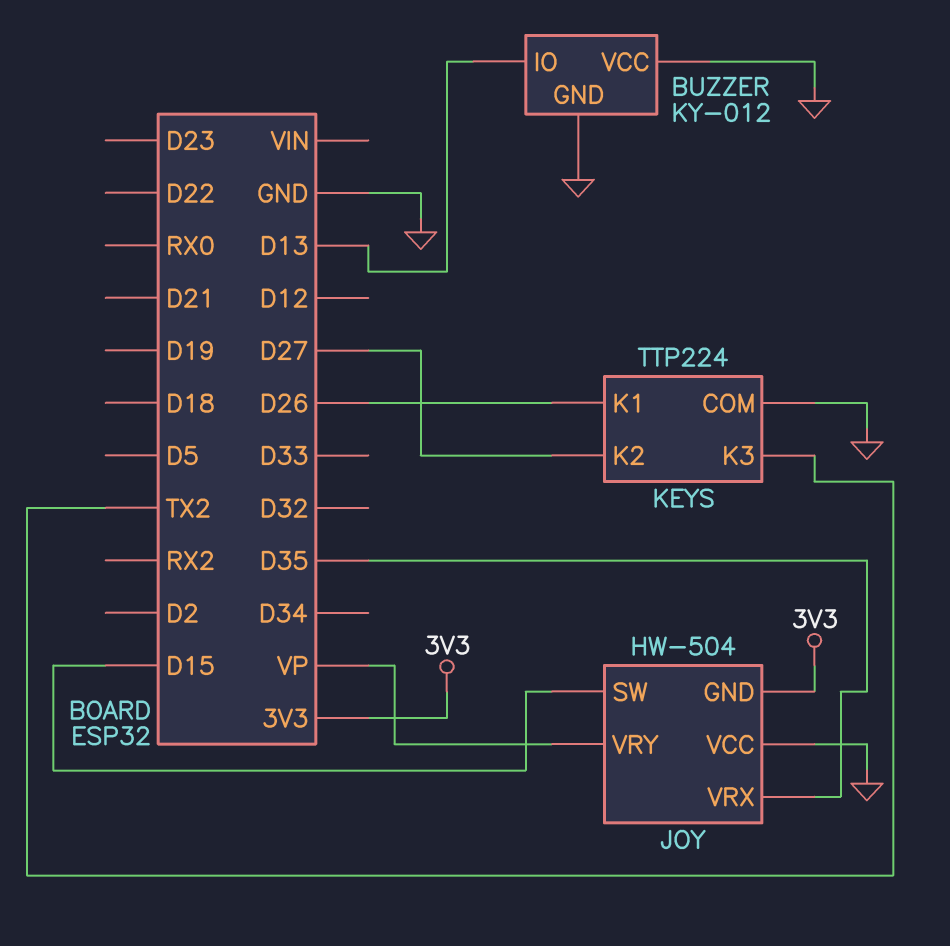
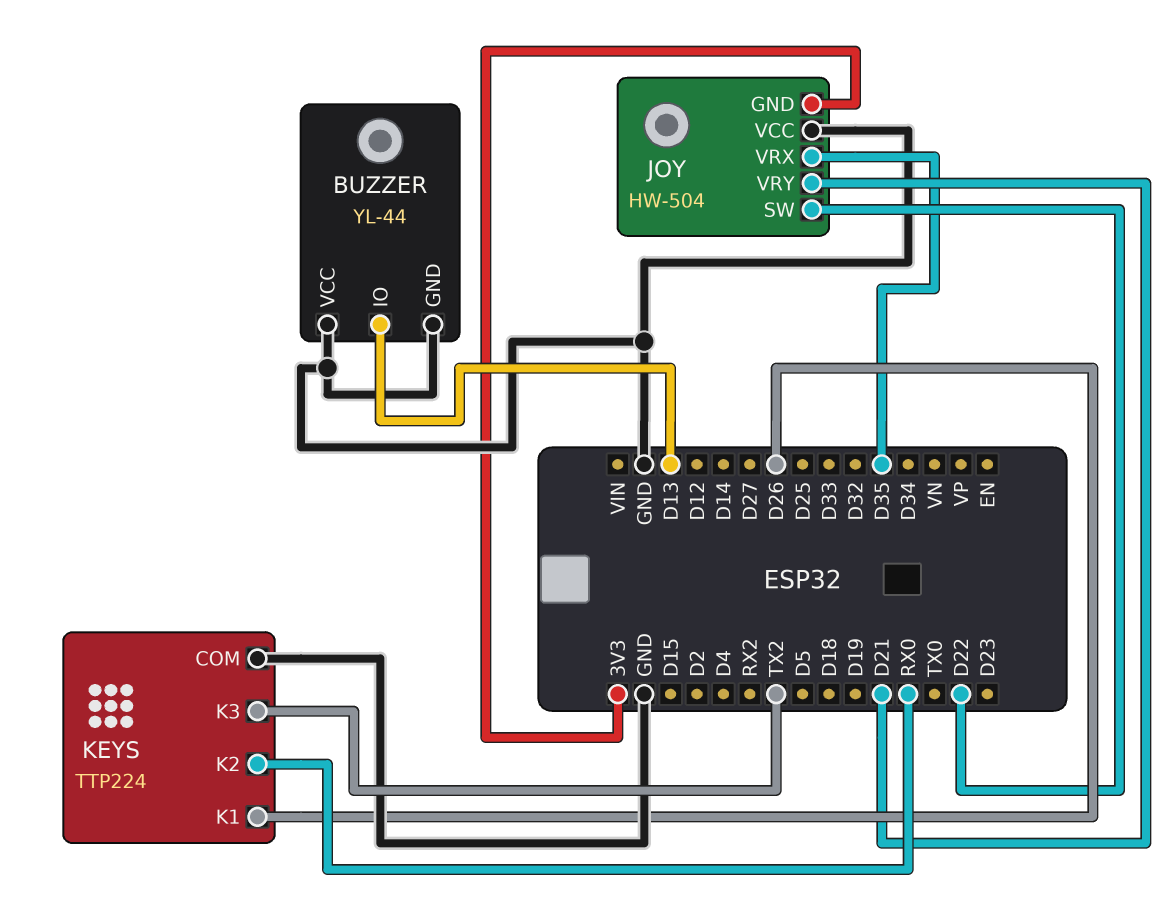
BUZZER: KY-012 -> YL-44
JOY pin SW: D15 -> D22
JOY pin VRY: VP -> D21
KEYS pin K2: D27 -> RX0

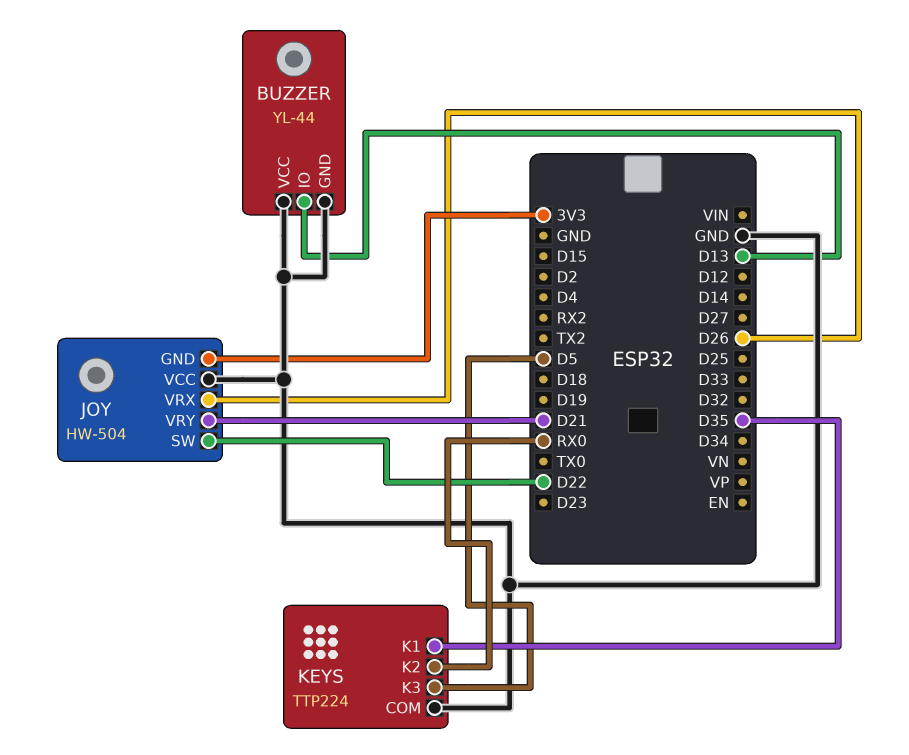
JOY pin VRX: D35 -> D26
KEYS pin K1: D26 -> D35
KEYS pin K3: TX2 -> D5

